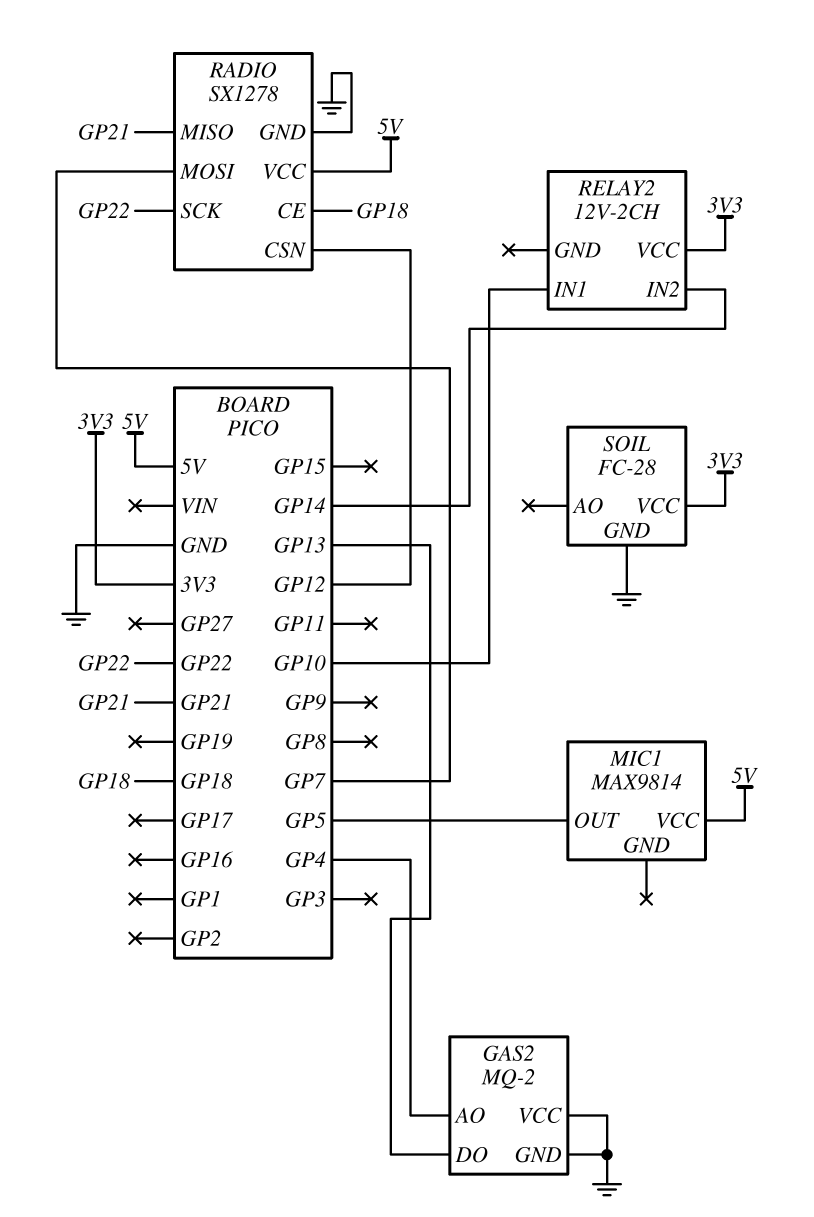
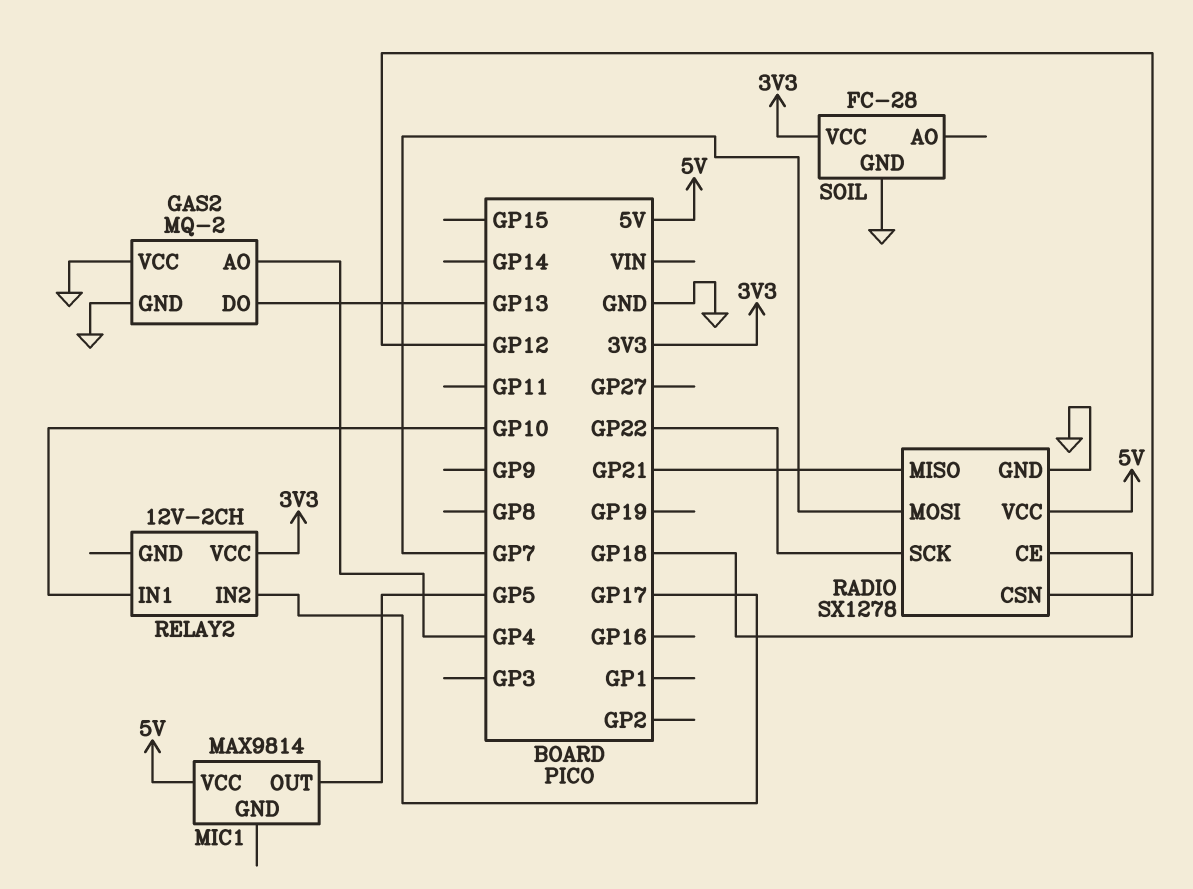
RELAY2 pin IN2: GP14 -> GP17

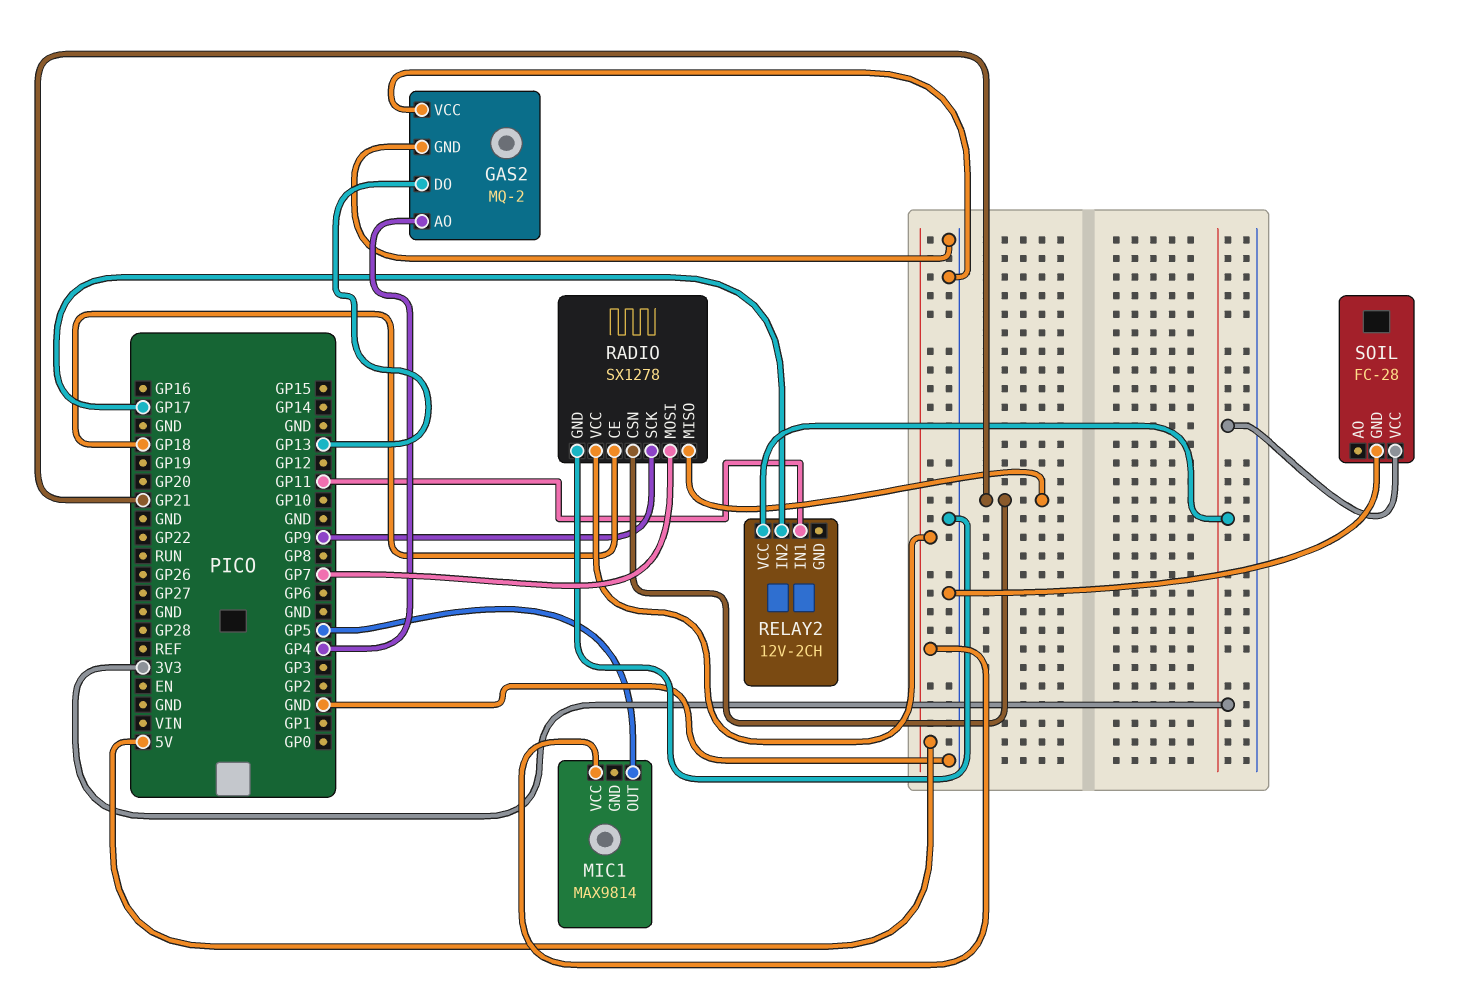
RADIO pin CSN: GP12 -> GP21
RADIO pin SCK: GP22 -> GP9
RELAY2 pin IN1: GP10 -> GP11

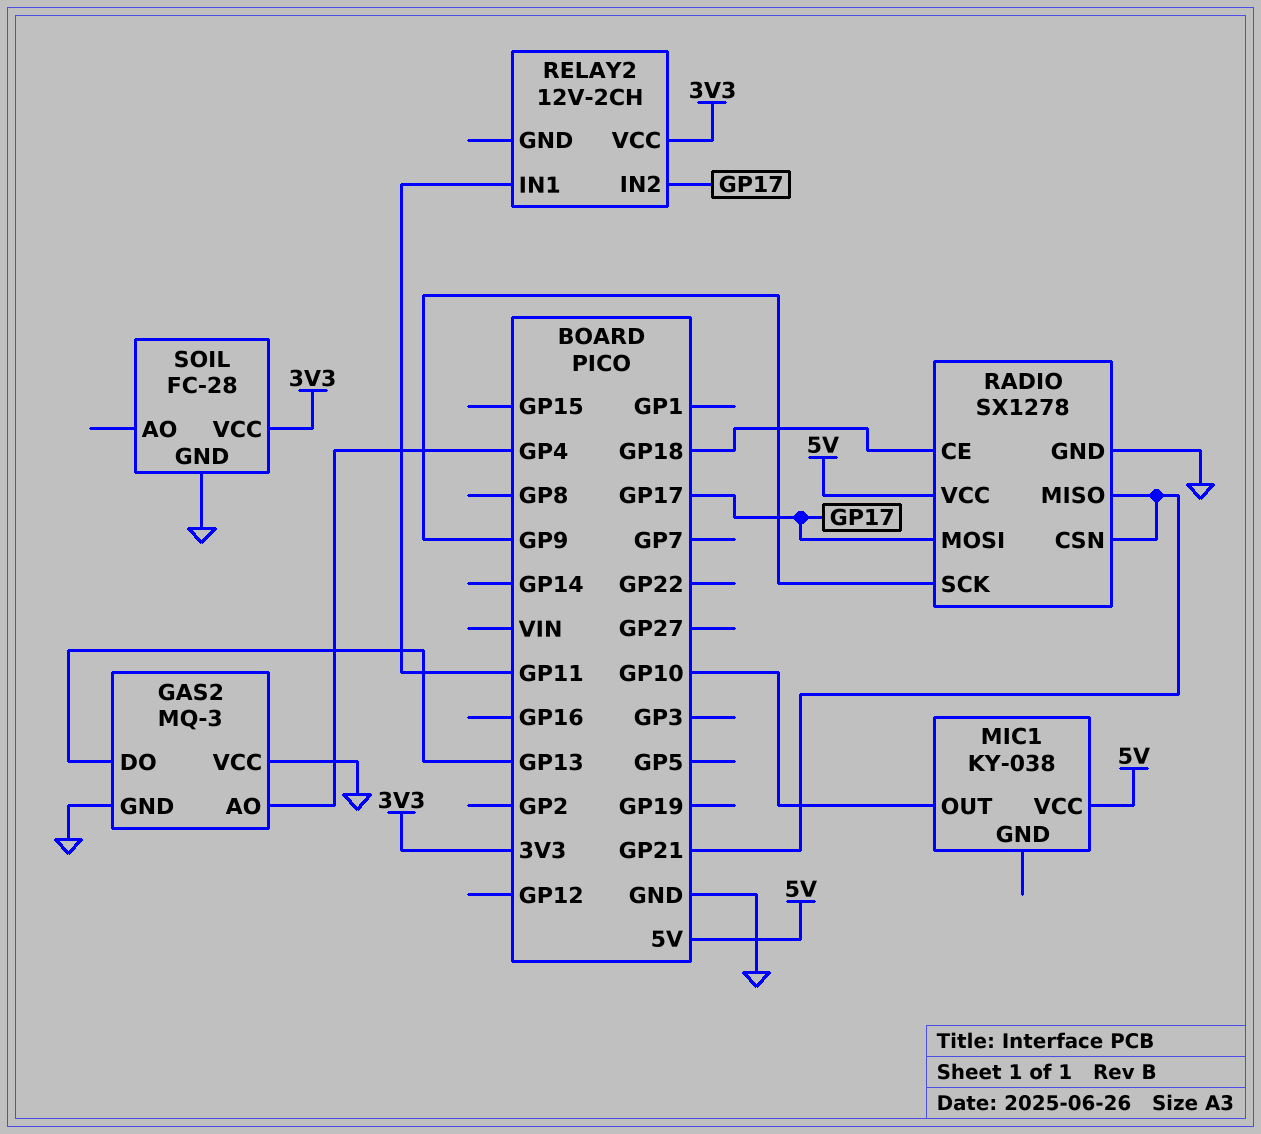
GAS2: MQ-2 -> MQ-3
MIC1: MAX9814 -> KY-038
MIC1 pin OUT: GP5 -> GP10
RADIO pin MOSI: GP7 -> GP17

